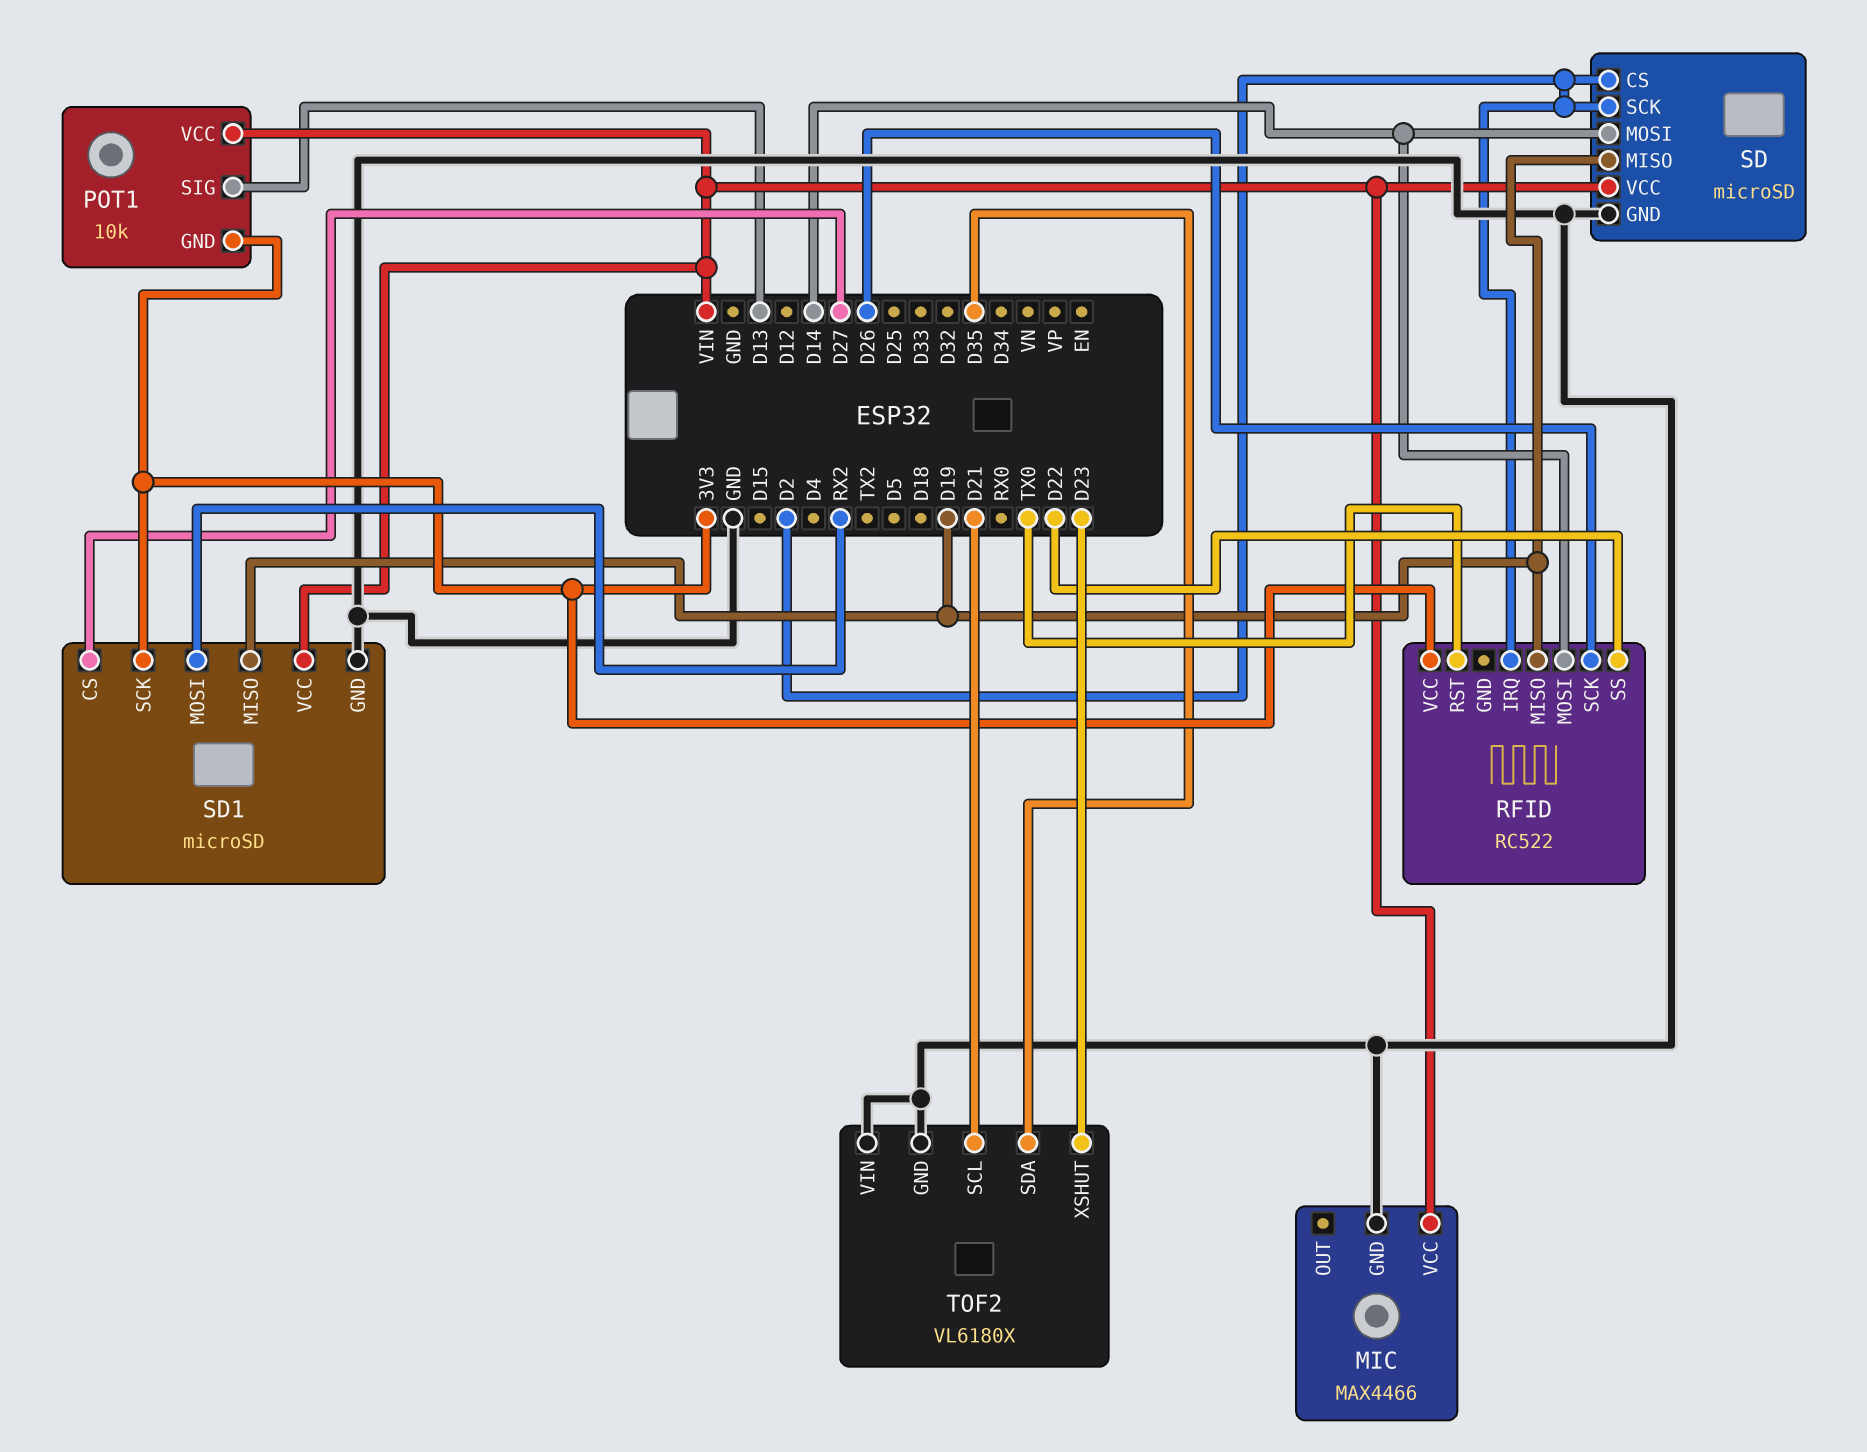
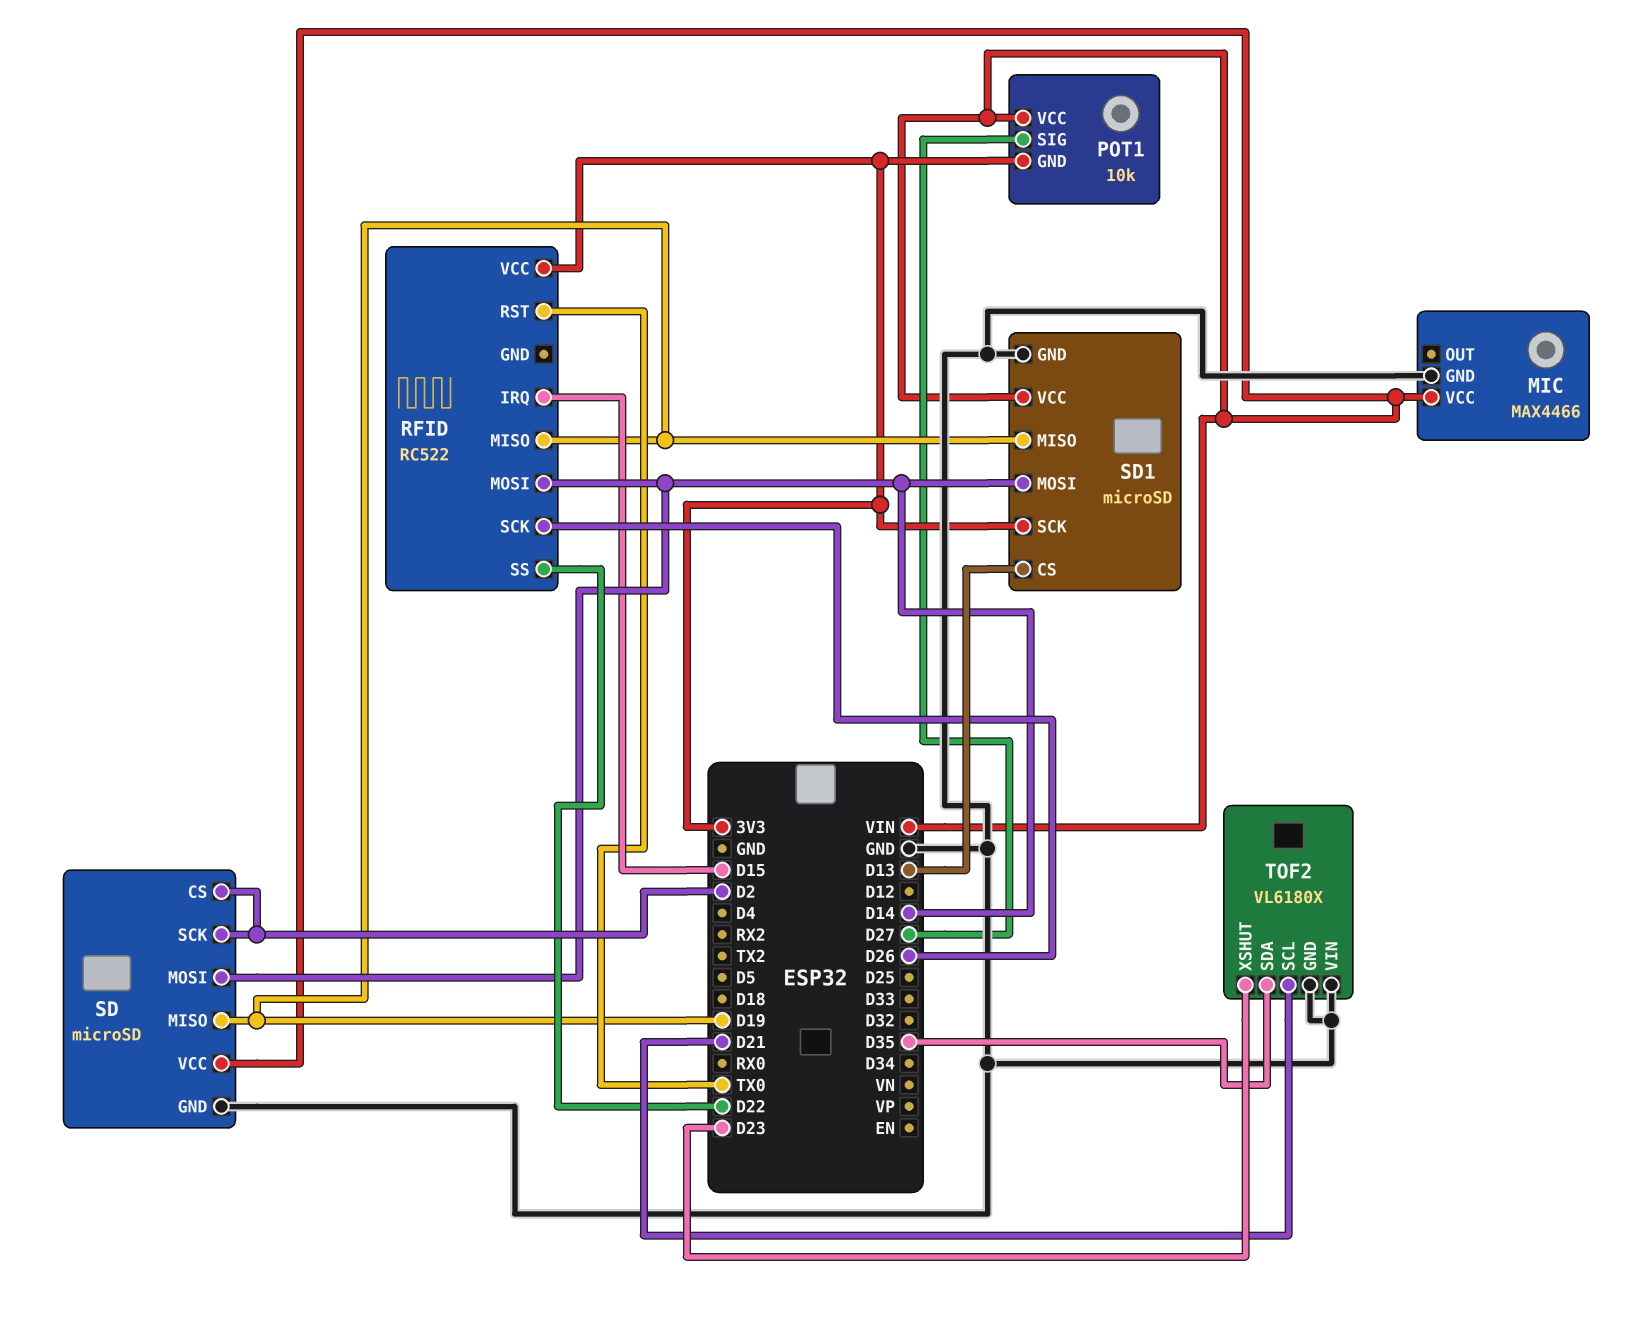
POT1 pin SIG: D13 -> D27
RFID pin IRQ: D2 -> D15
SD1 pin CS: D27 -> D13
SD1 pin MOSI: RX2 -> D14

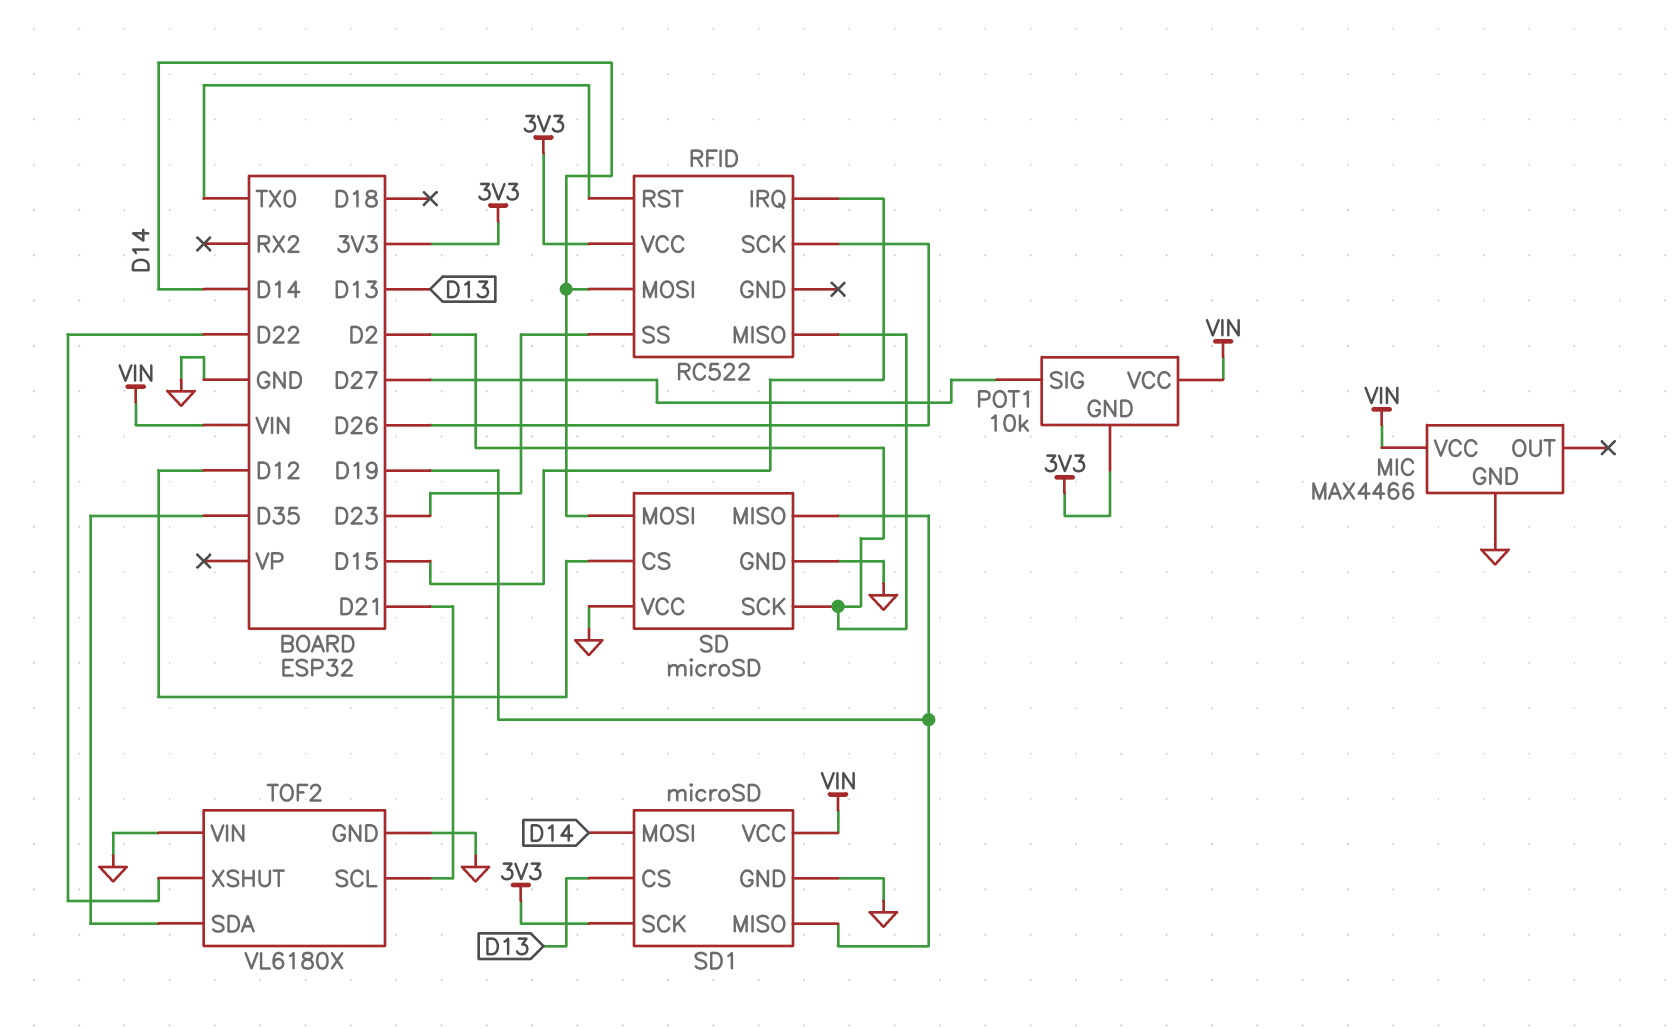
RFID pin MISO: D19 -> D2
RFID pin SS: D22 -> D23
SD pin CS: D2 -> D12
SD pin VCC: VIN -> GND
TOF2 pin XSHUT: D23 -> D22

